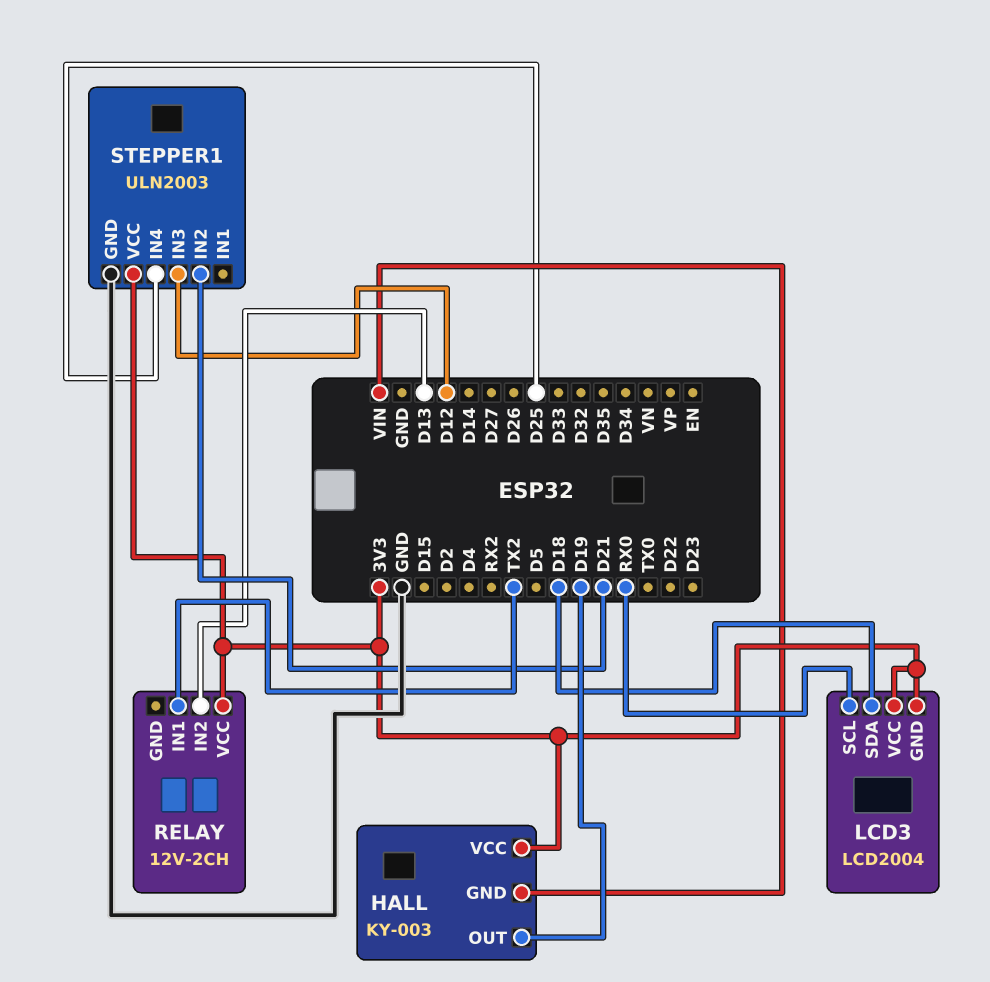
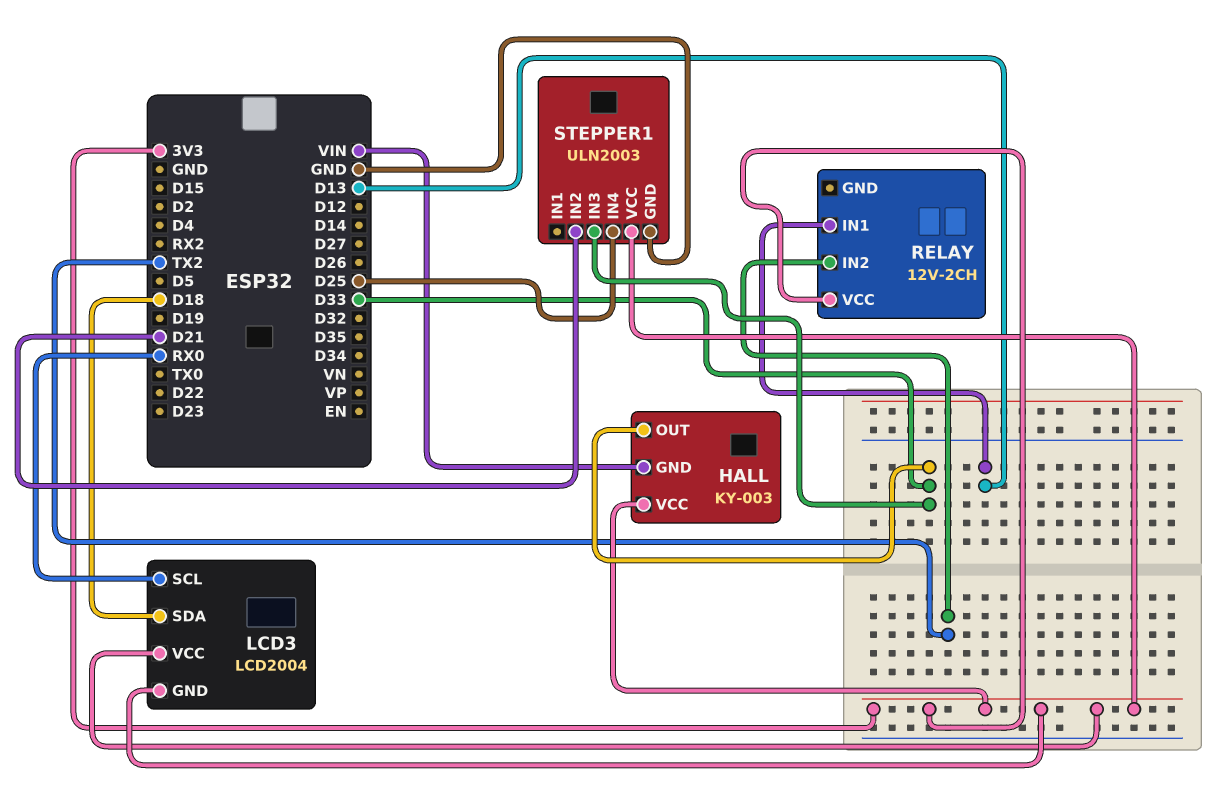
HALL pin OUT: D19 -> D33
RELAY pin IN1: TX2 -> D13
RELAY pin IN2: D13 -> TX2
STEPPER1 pin IN3: D12 -> D33

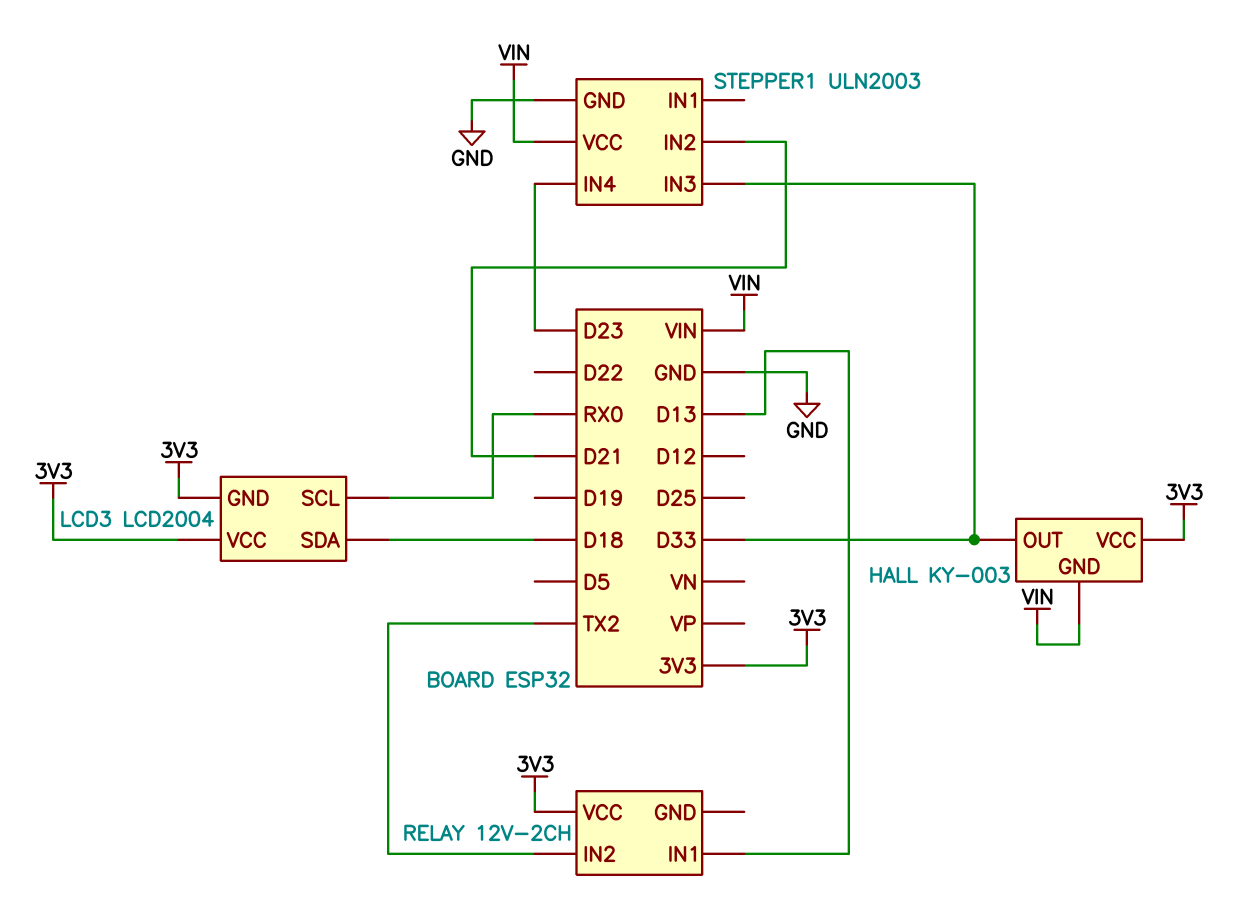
STEPPER1 pin IN4: D25 -> D23
STEPPER1 pin VCC: 3V3 -> VIN

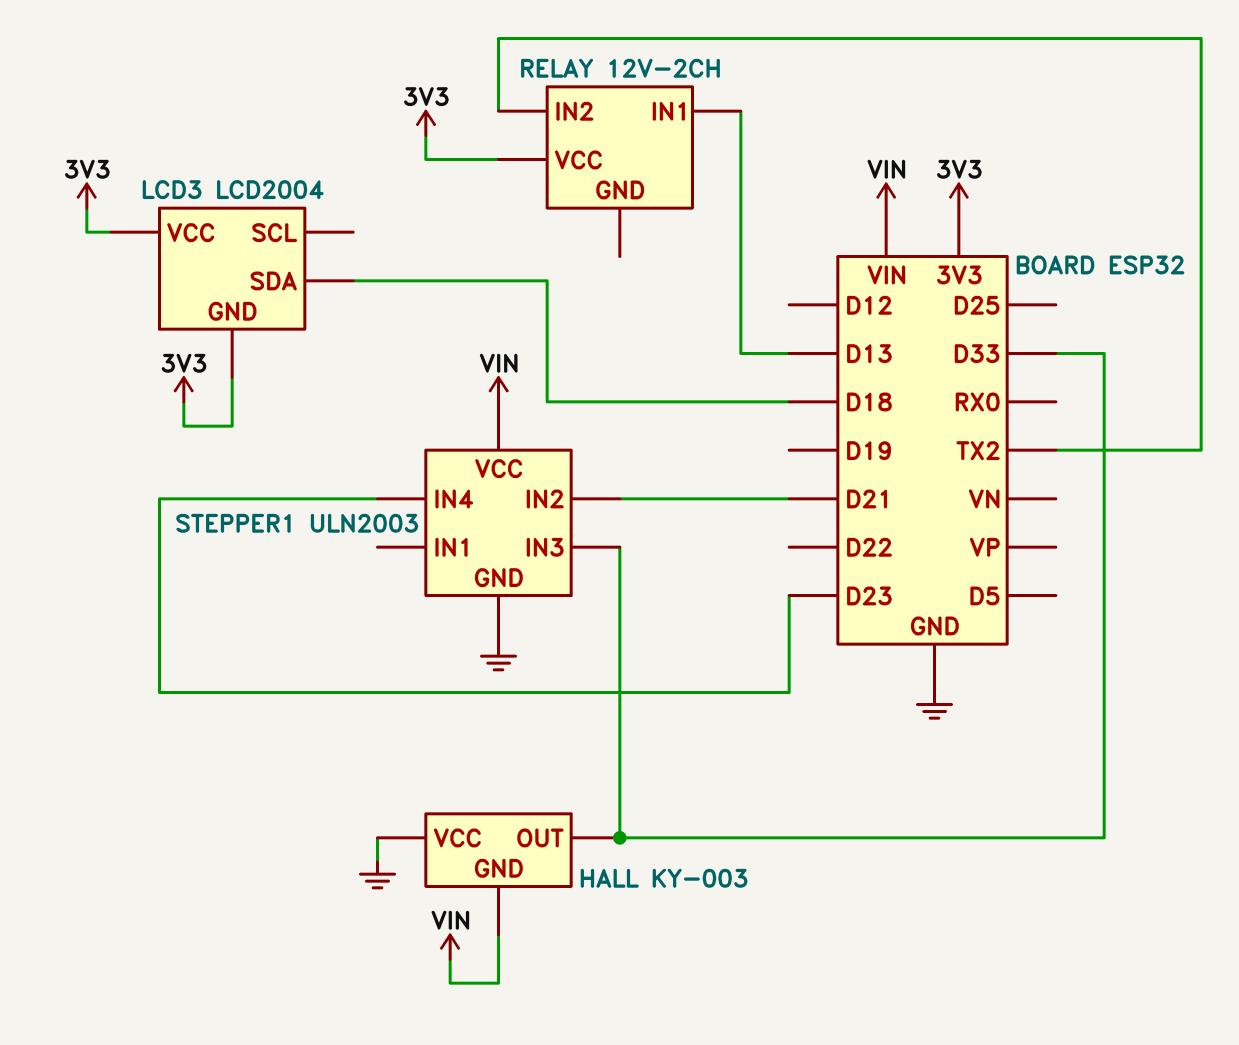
HALL pin VCC: 3V3 -> GND
LCD3 pin SCL: RX0 -> none

